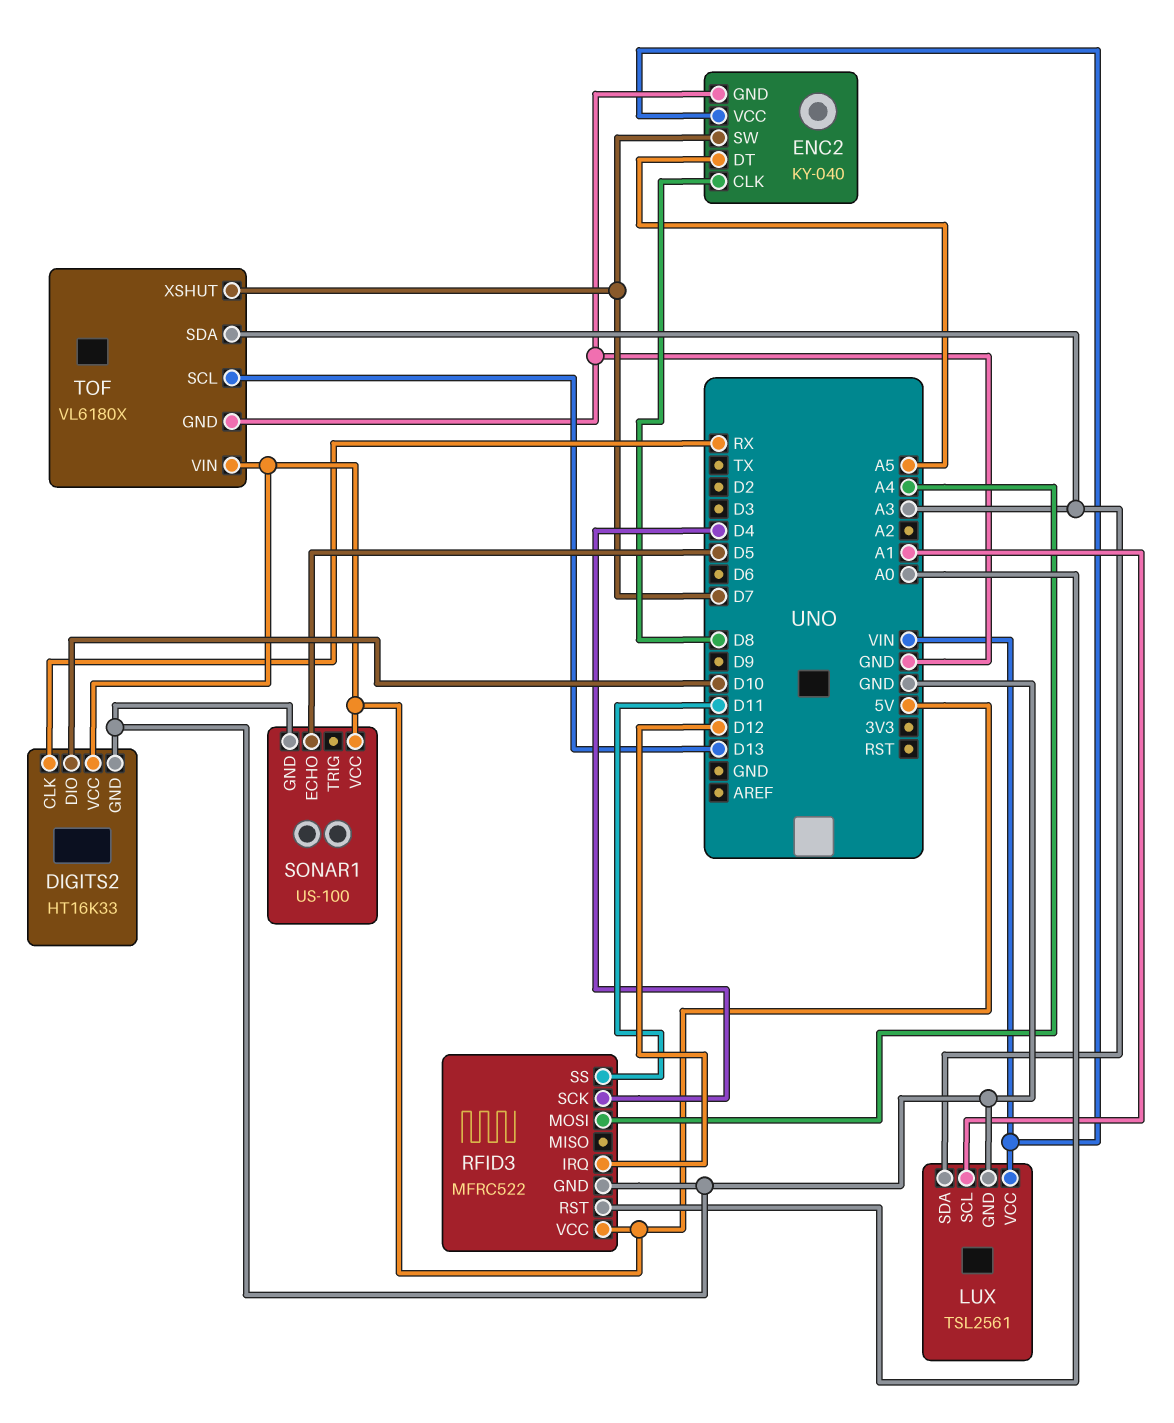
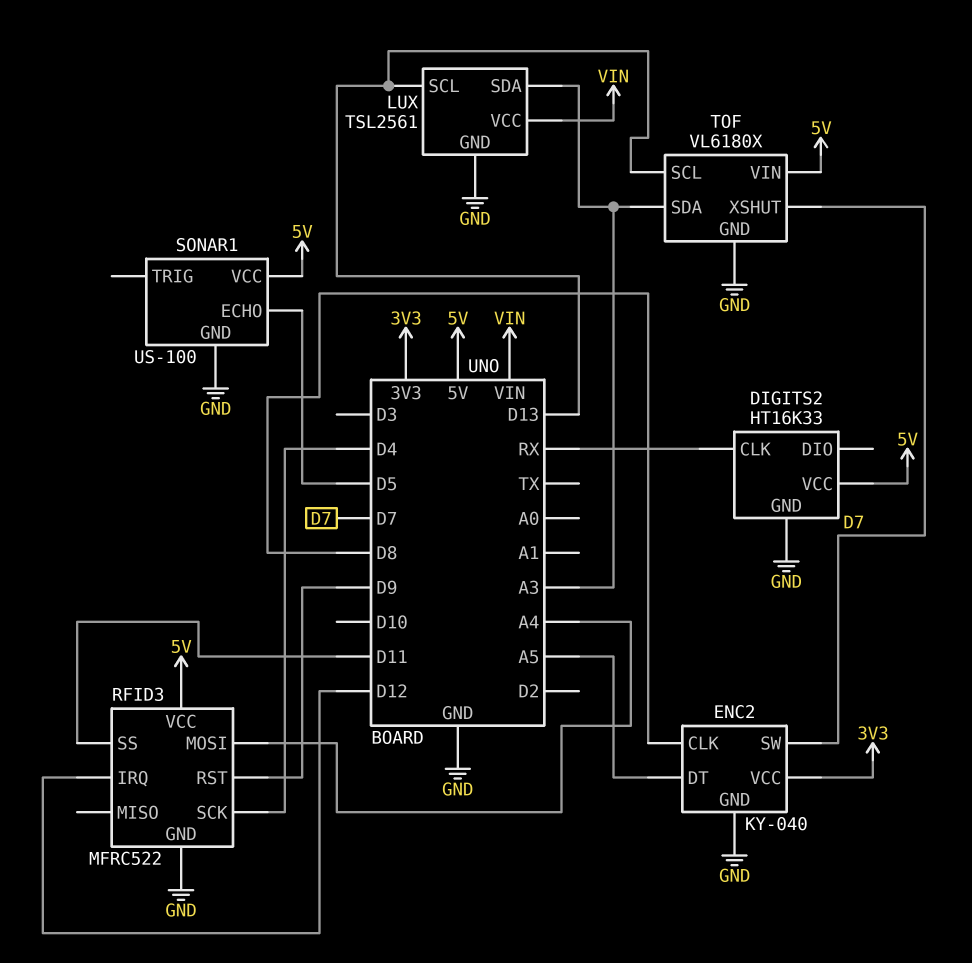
DIGITS2 pin DIO: D10 -> none
ENC2 pin VCC: VIN -> 3V3
LUX pin SCL: A1 -> D13
RFID3 pin RST: A0 -> D9

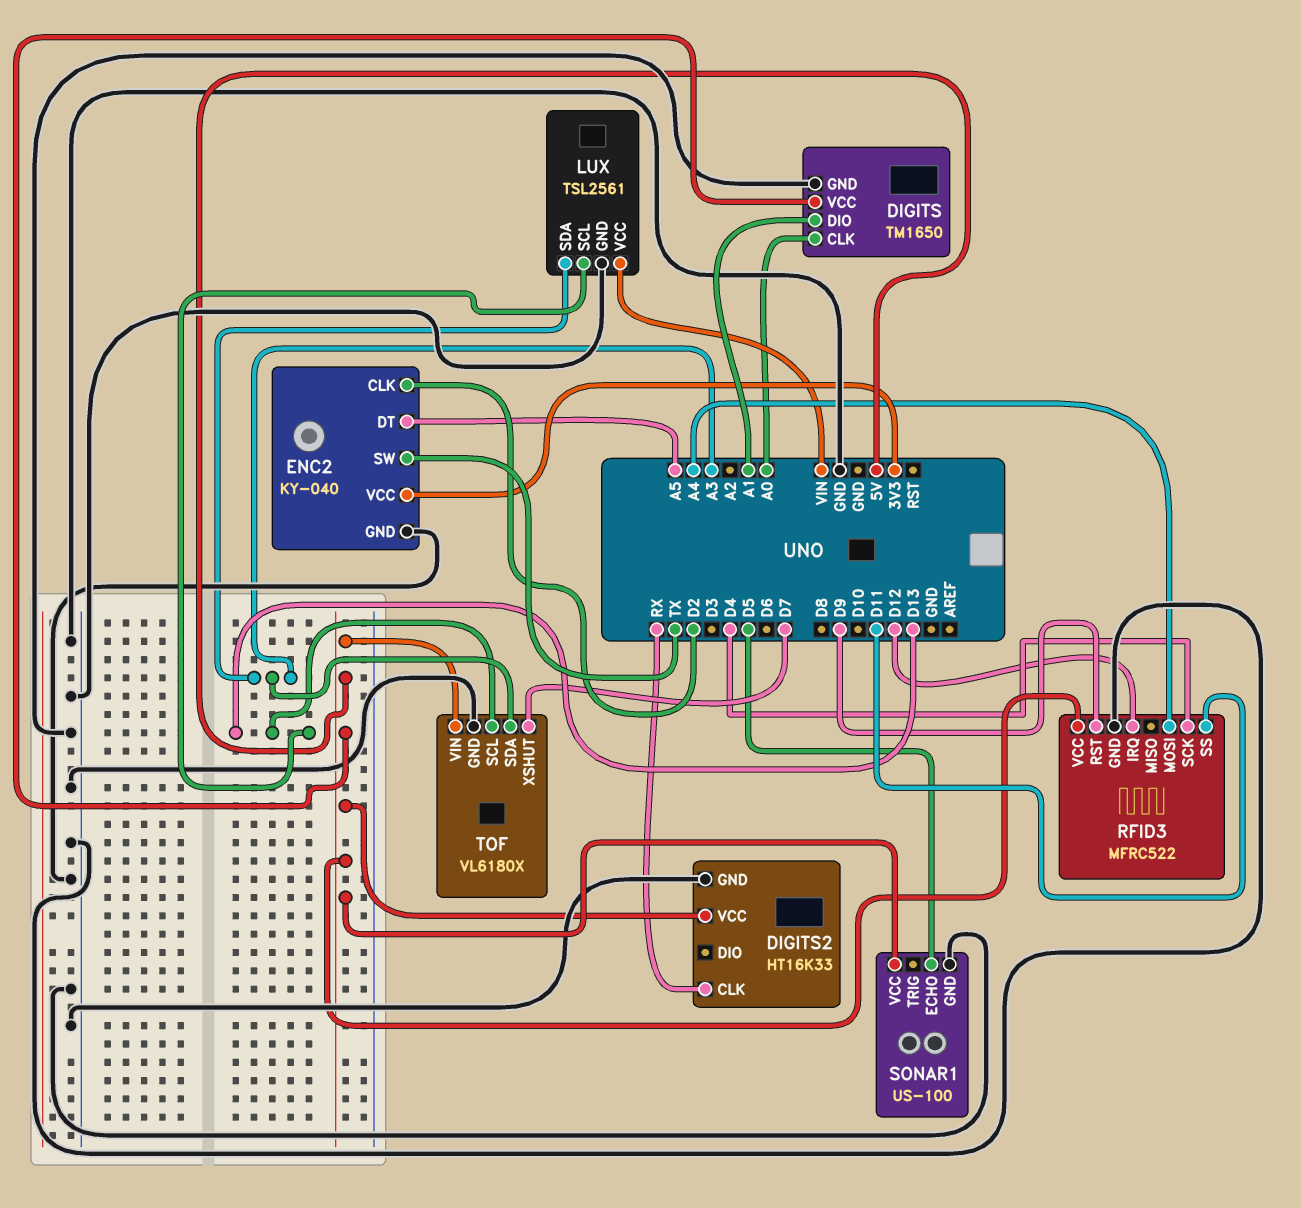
DIGITS: none -> TM1650
DIGITS pin CLK: none -> A0
DIGITS pin DIO: none -> A1
DIGITS pin GND: none -> GND
DIGITS pin VCC: none -> 5V
ENC2 pin CLK: D8 -> D2
ENC2 pin SW: D7 -> TX

